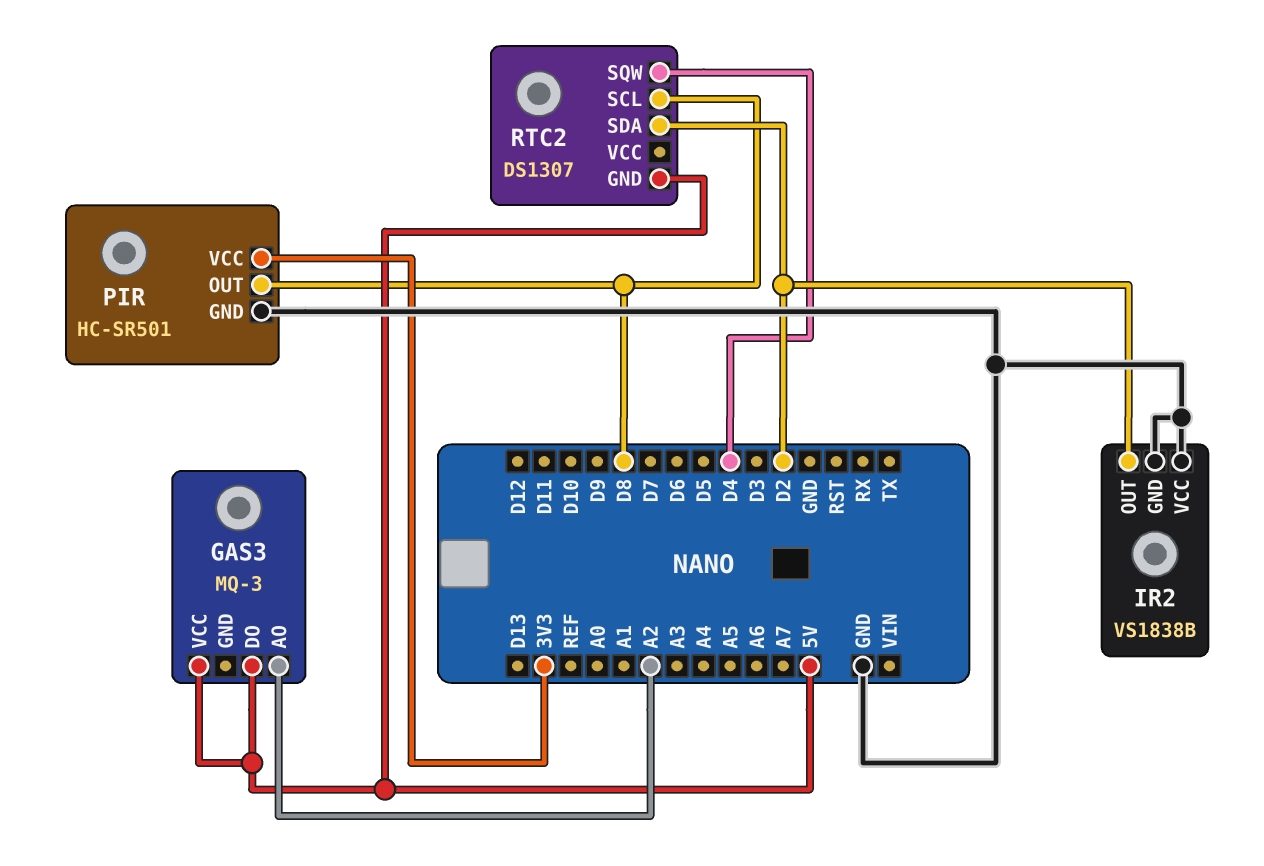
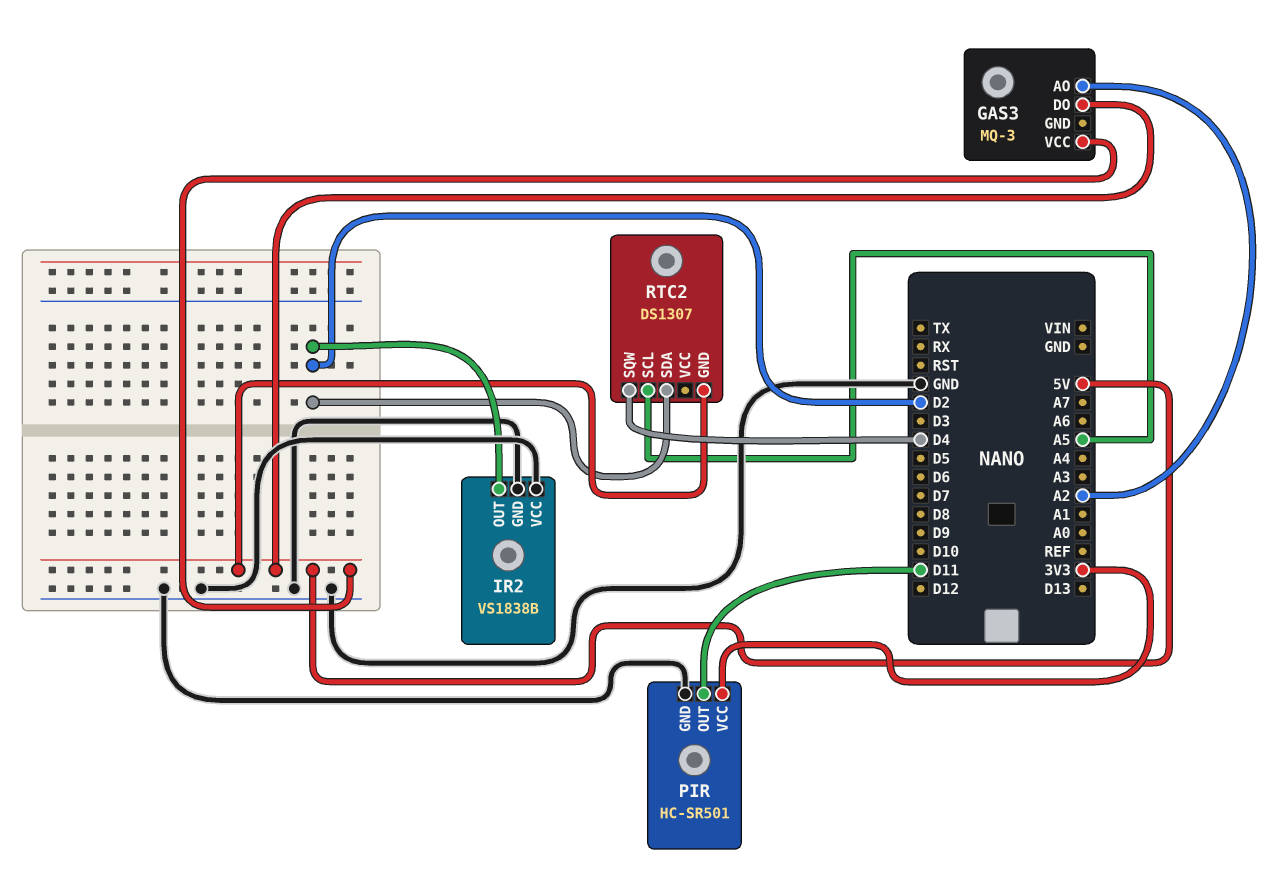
PIR pin OUT: D8 -> D11
RTC2 pin SCL: D8 -> A5

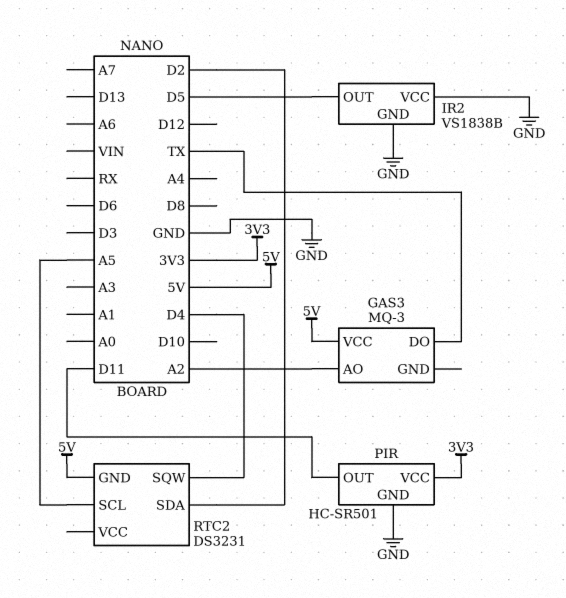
GAS3 pin DO: 5V -> TX
IR2 pin OUT: D2 -> D5
RTC2: DS1307 -> DS3231

